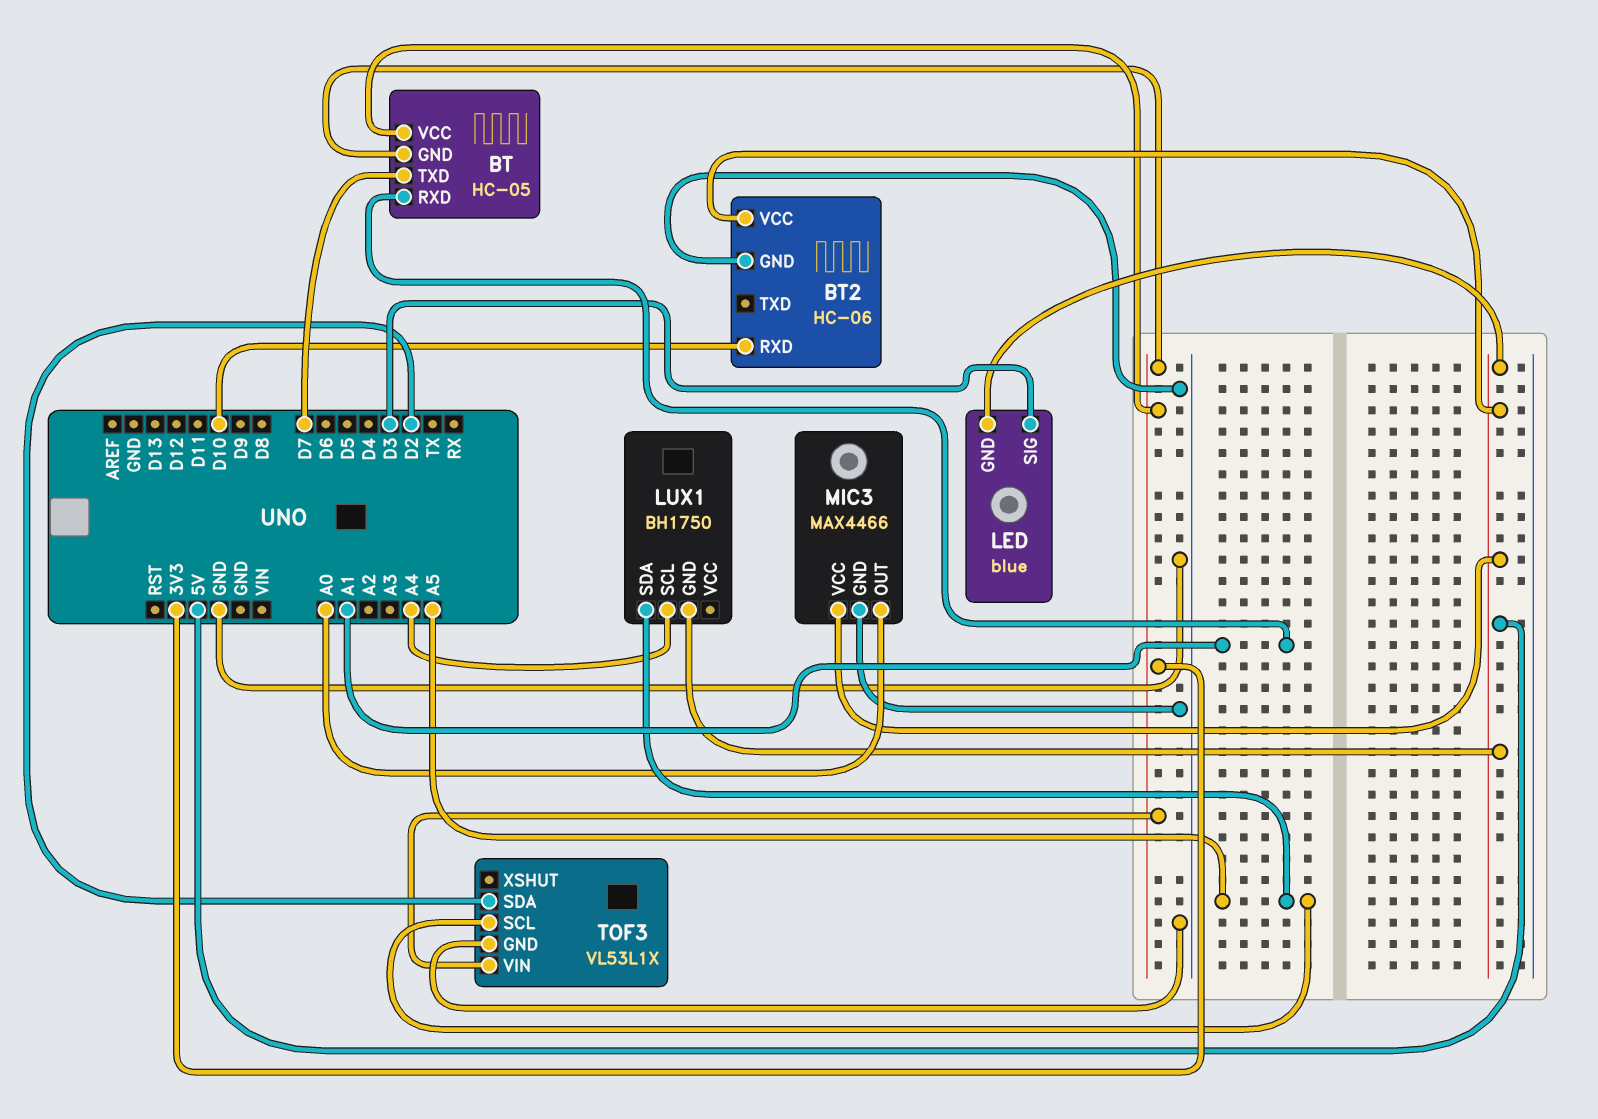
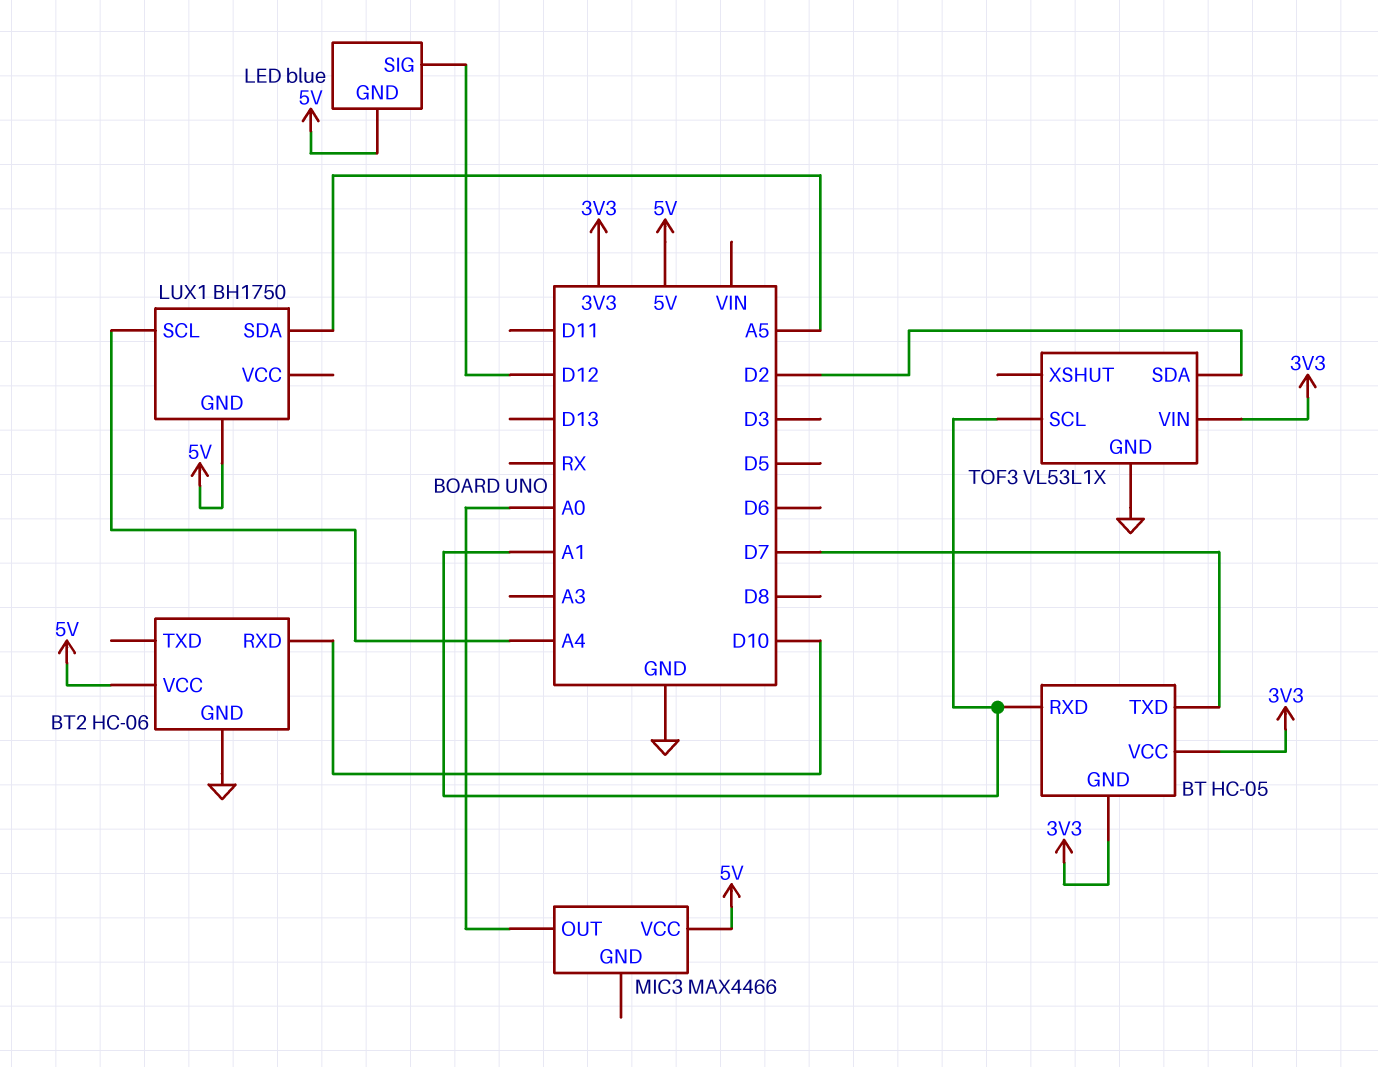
LED pin SIG: D3 -> D12
MIC3 pin GND: GND -> none
TOF3 pin SCL: A5 -> A1

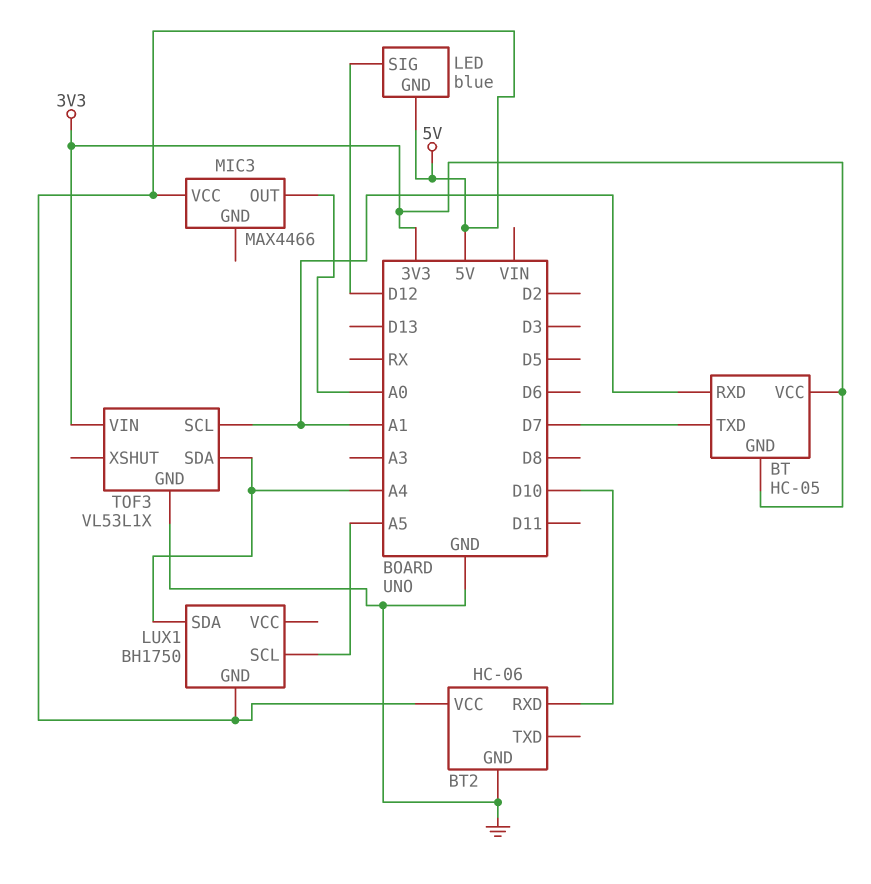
LUX1 pin SCL: A4 -> A5
LUX1 pin SDA: A5 -> A4
TOF3 pin SDA: D2 -> A4

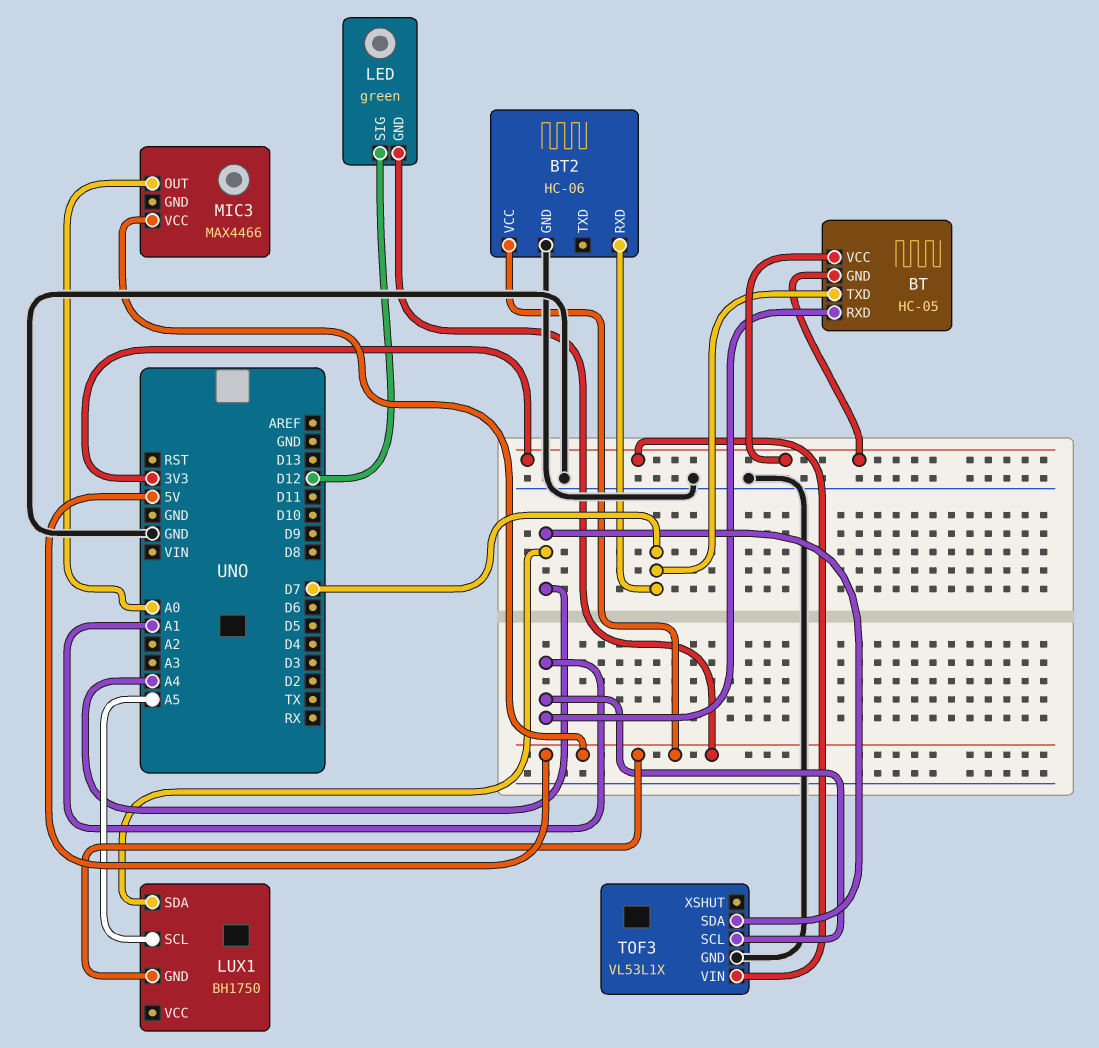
BT2 pin RXD: D10 -> D7
LED: blue -> green

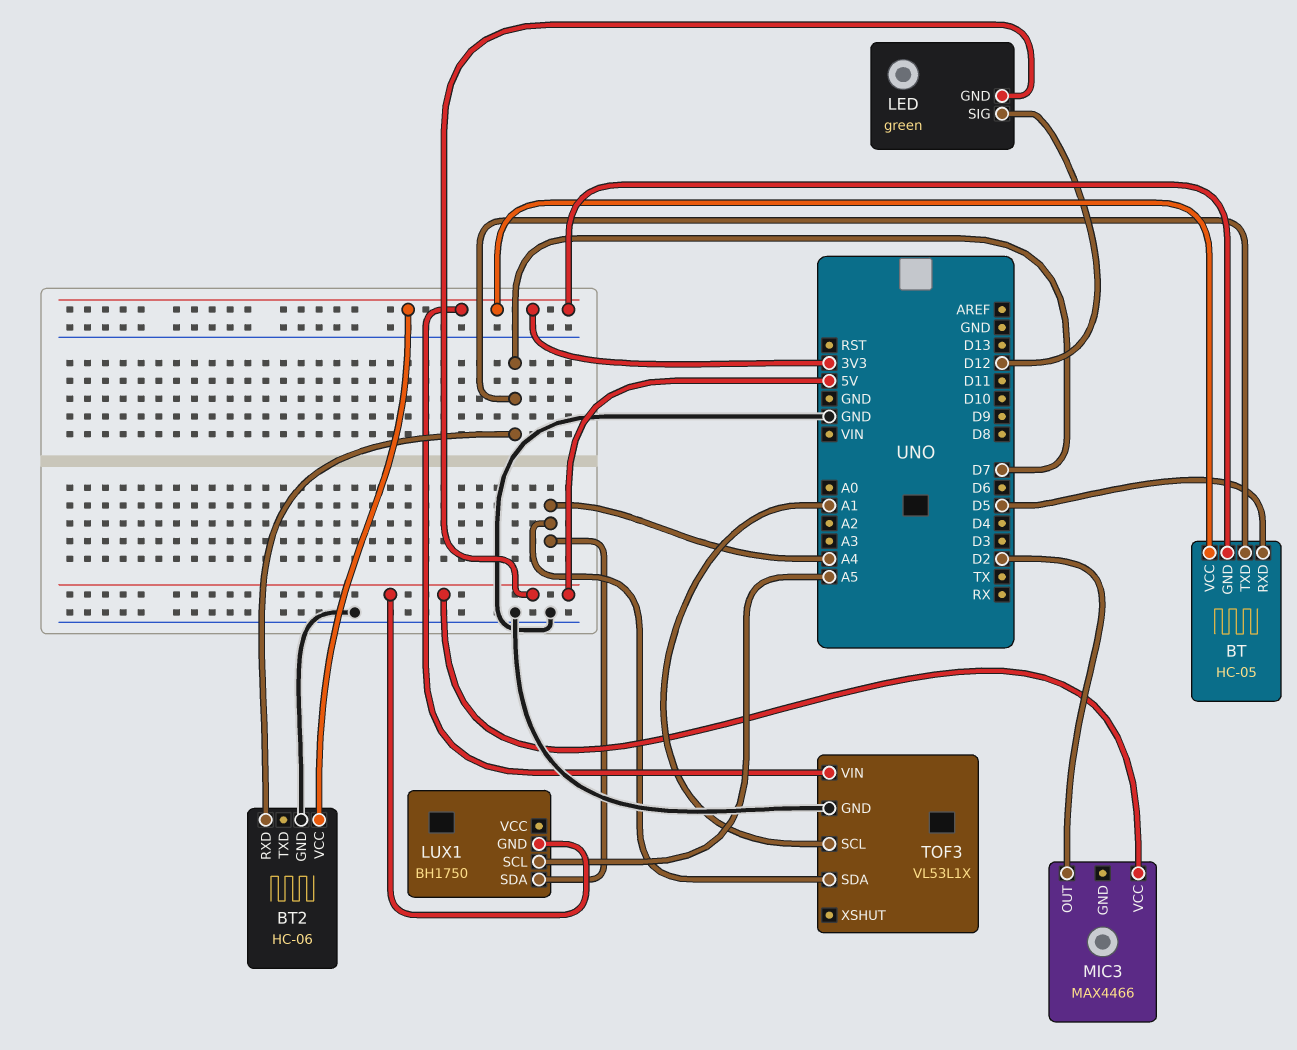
BT pin RXD: A1 -> D5
BT2 pin VCC: 5V -> 3V3
MIC3 pin OUT: A0 -> D2

